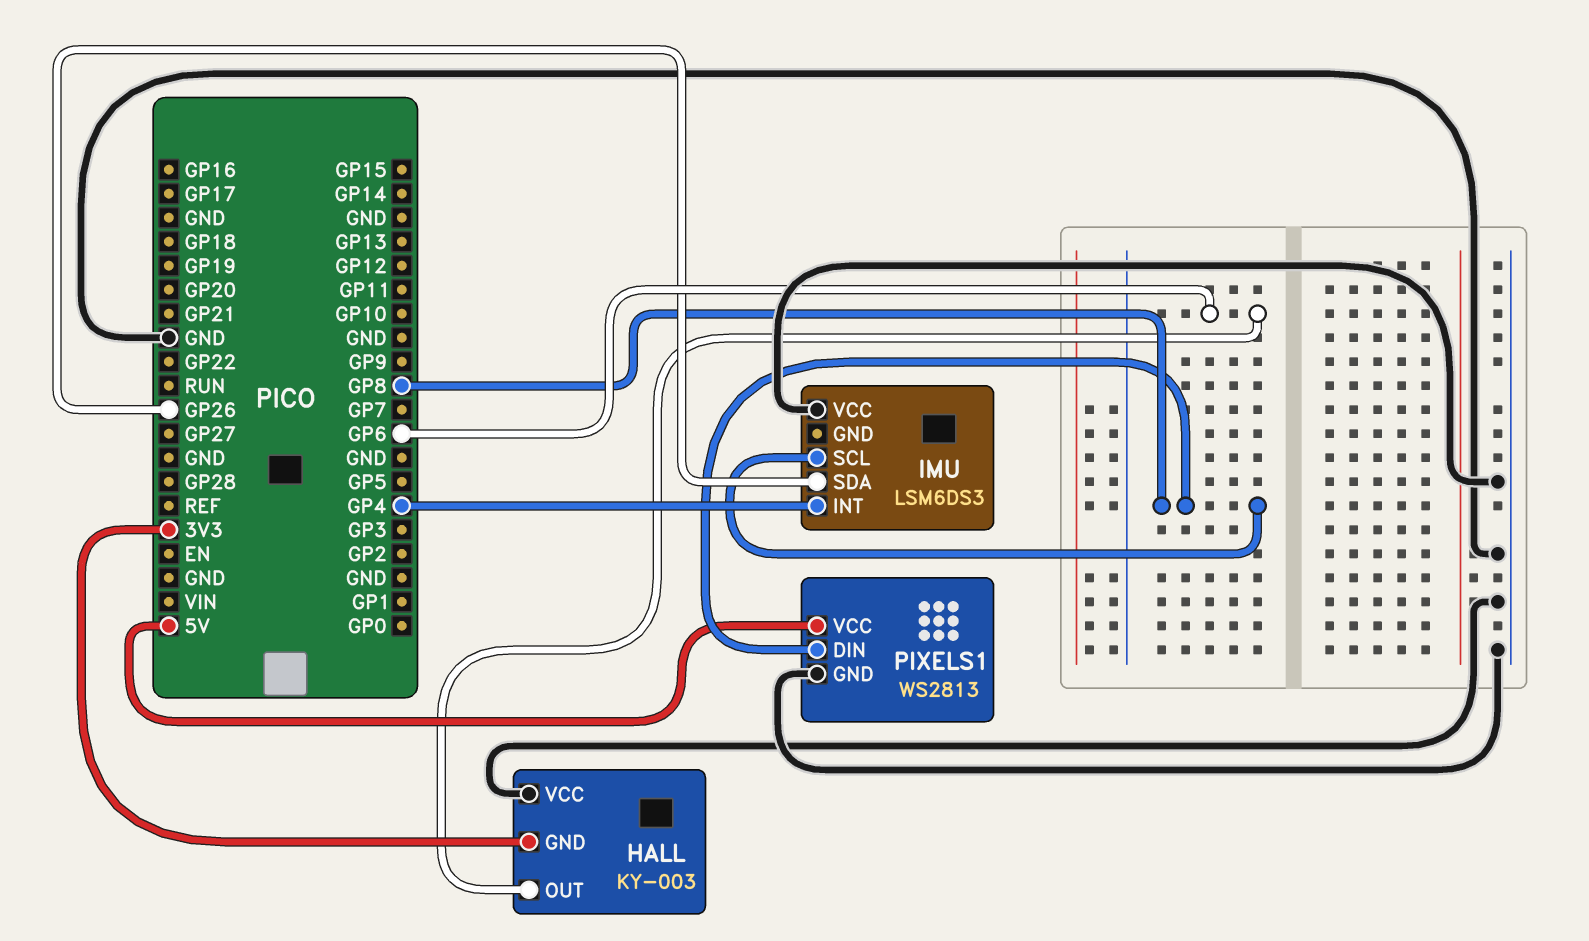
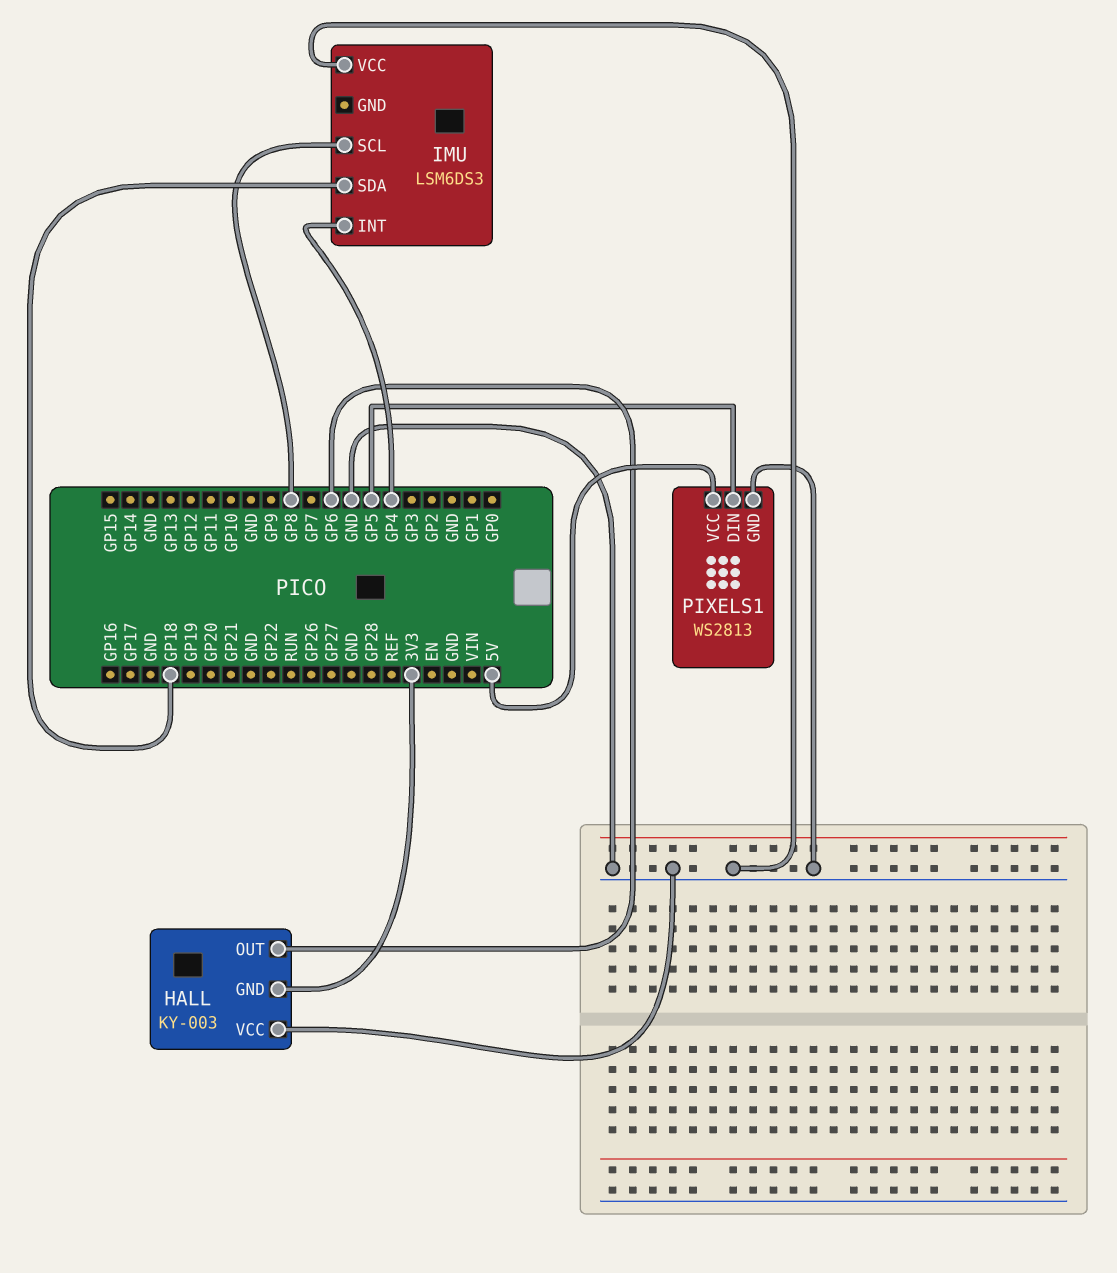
IMU pin SDA: GP26 -> GP18
PIXELS1 pin DIN: GP8 -> GP5

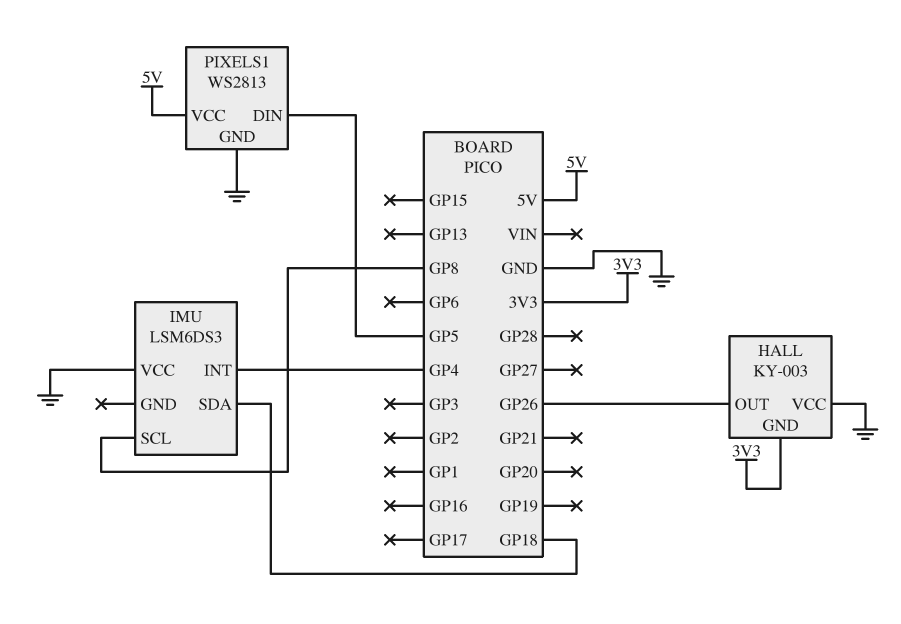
HALL pin OUT: GP6 -> GP26

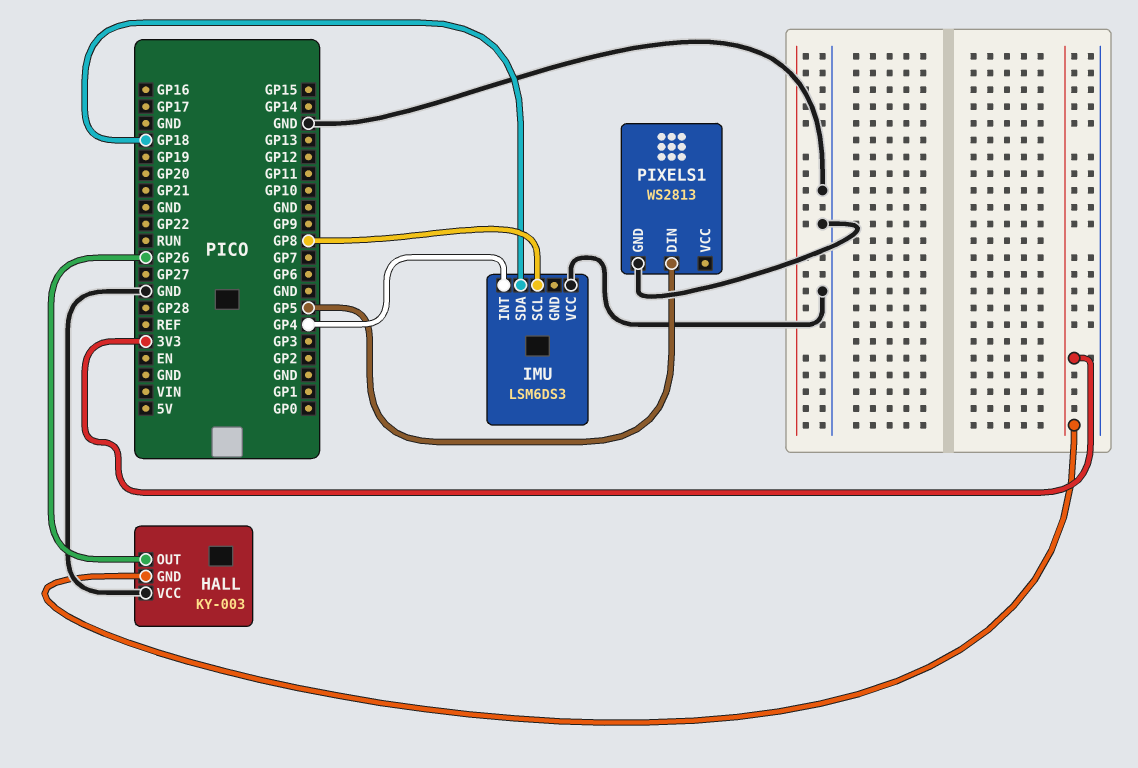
PIXELS1 pin VCC: 5V -> none

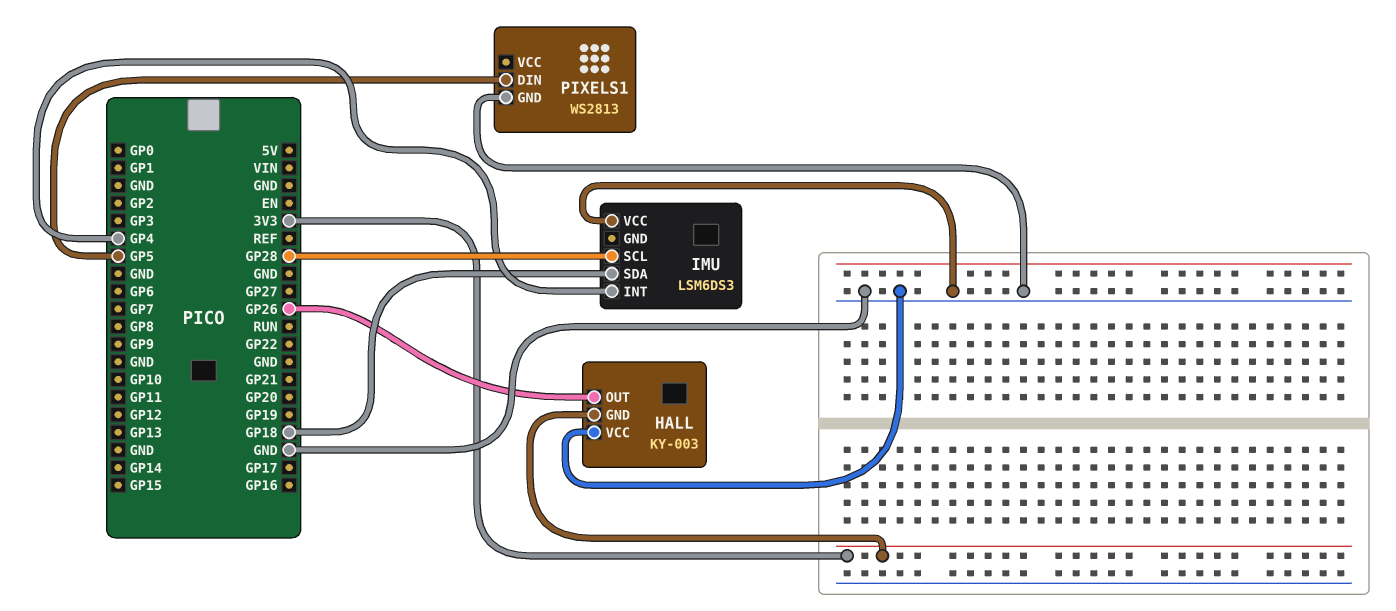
IMU pin SCL: GP8 -> GP28

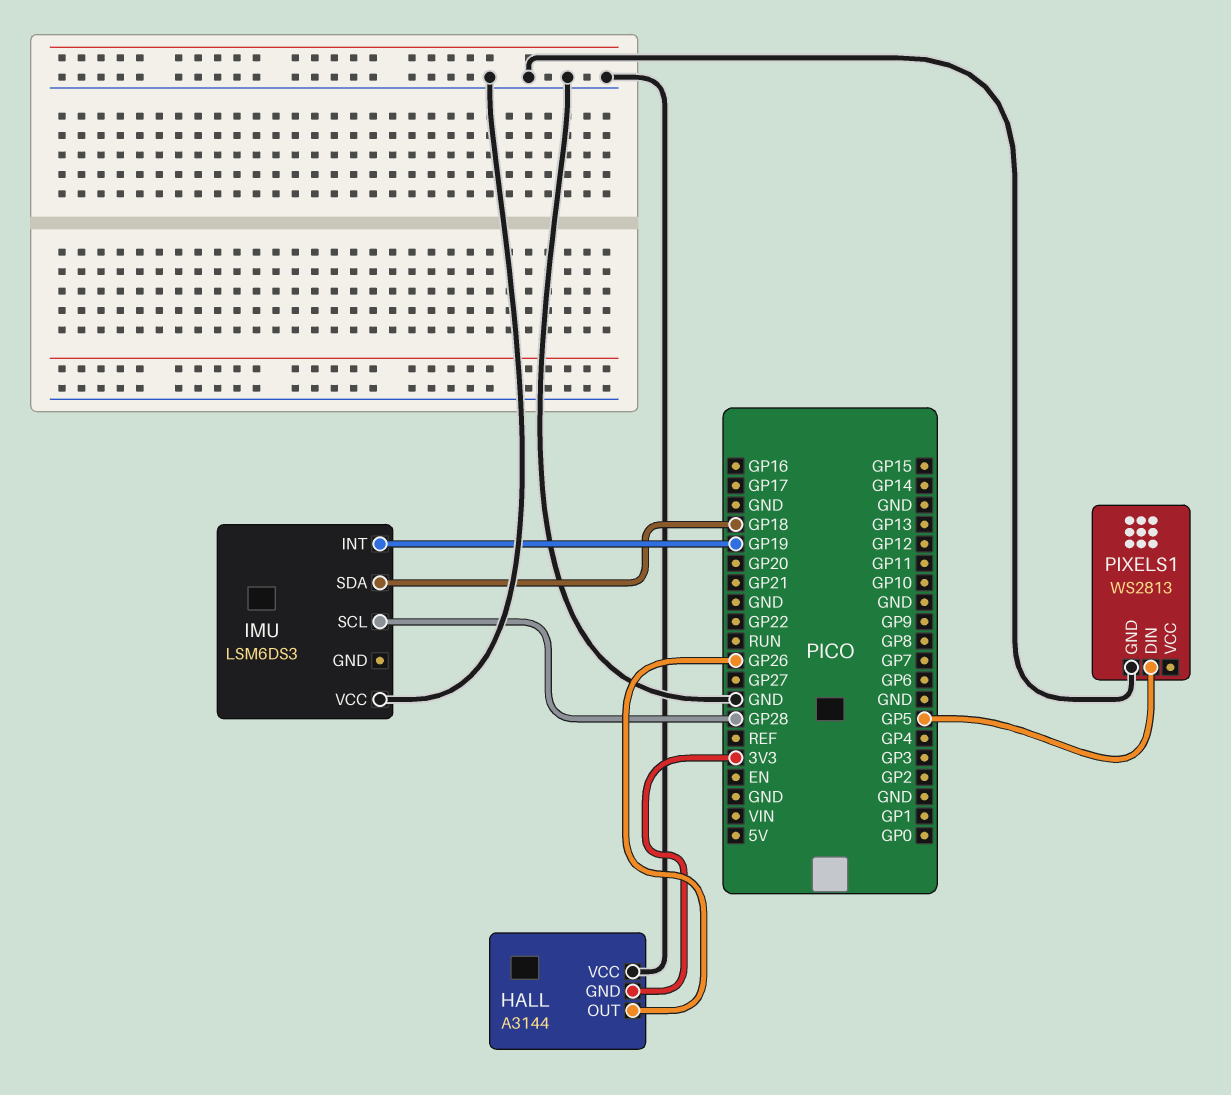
HALL: KY-003 -> A3144
IMU pin INT: GP4 -> GP19

